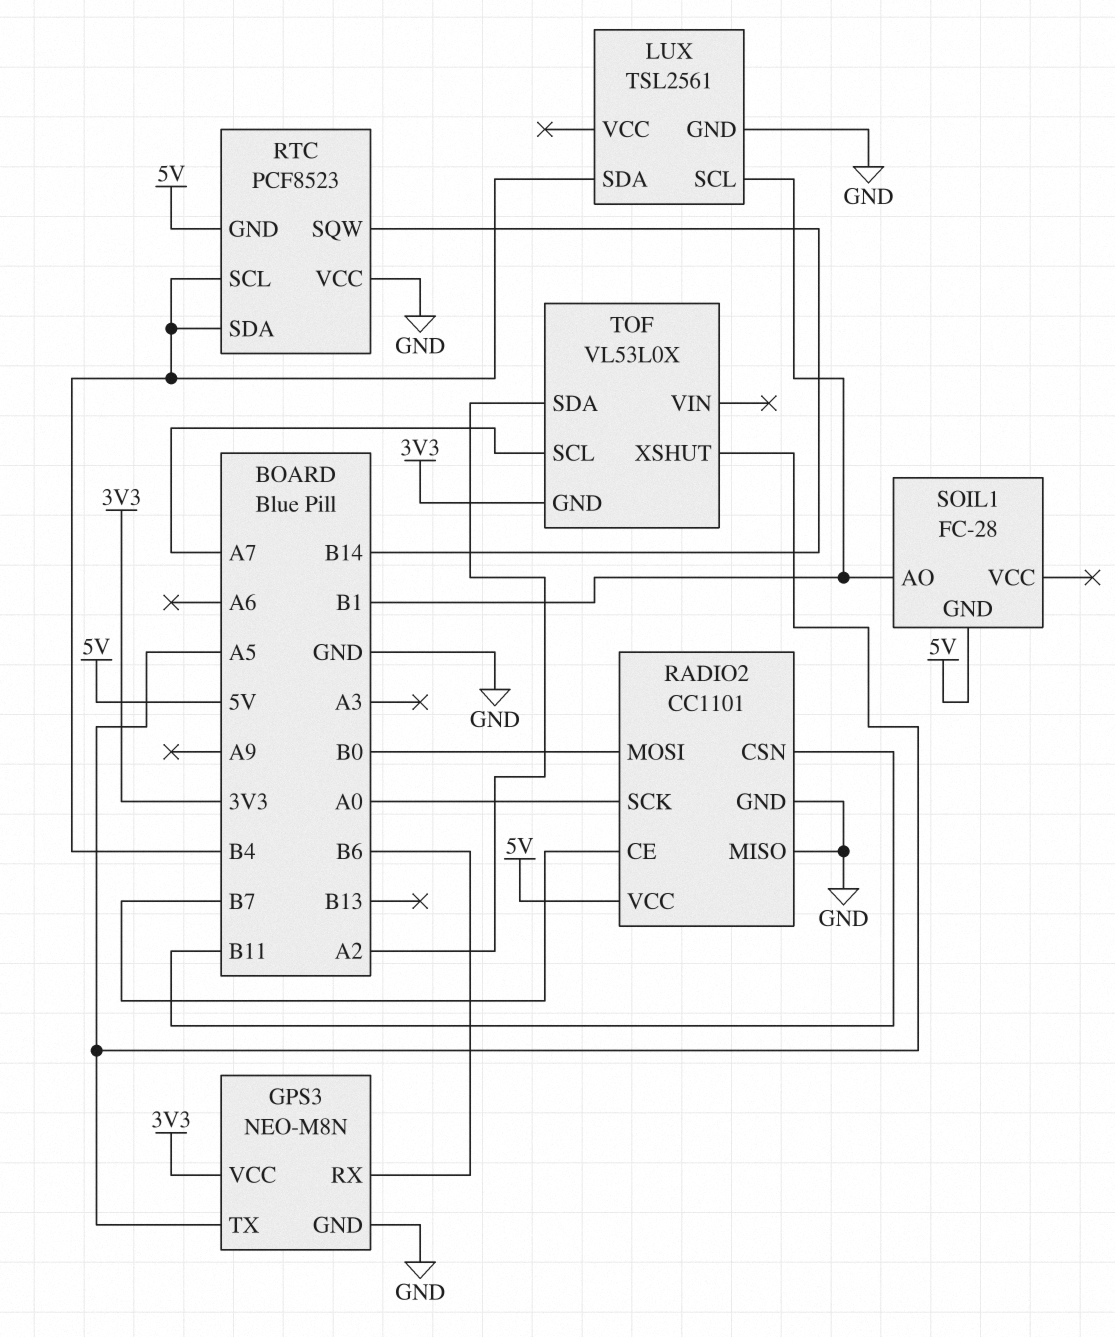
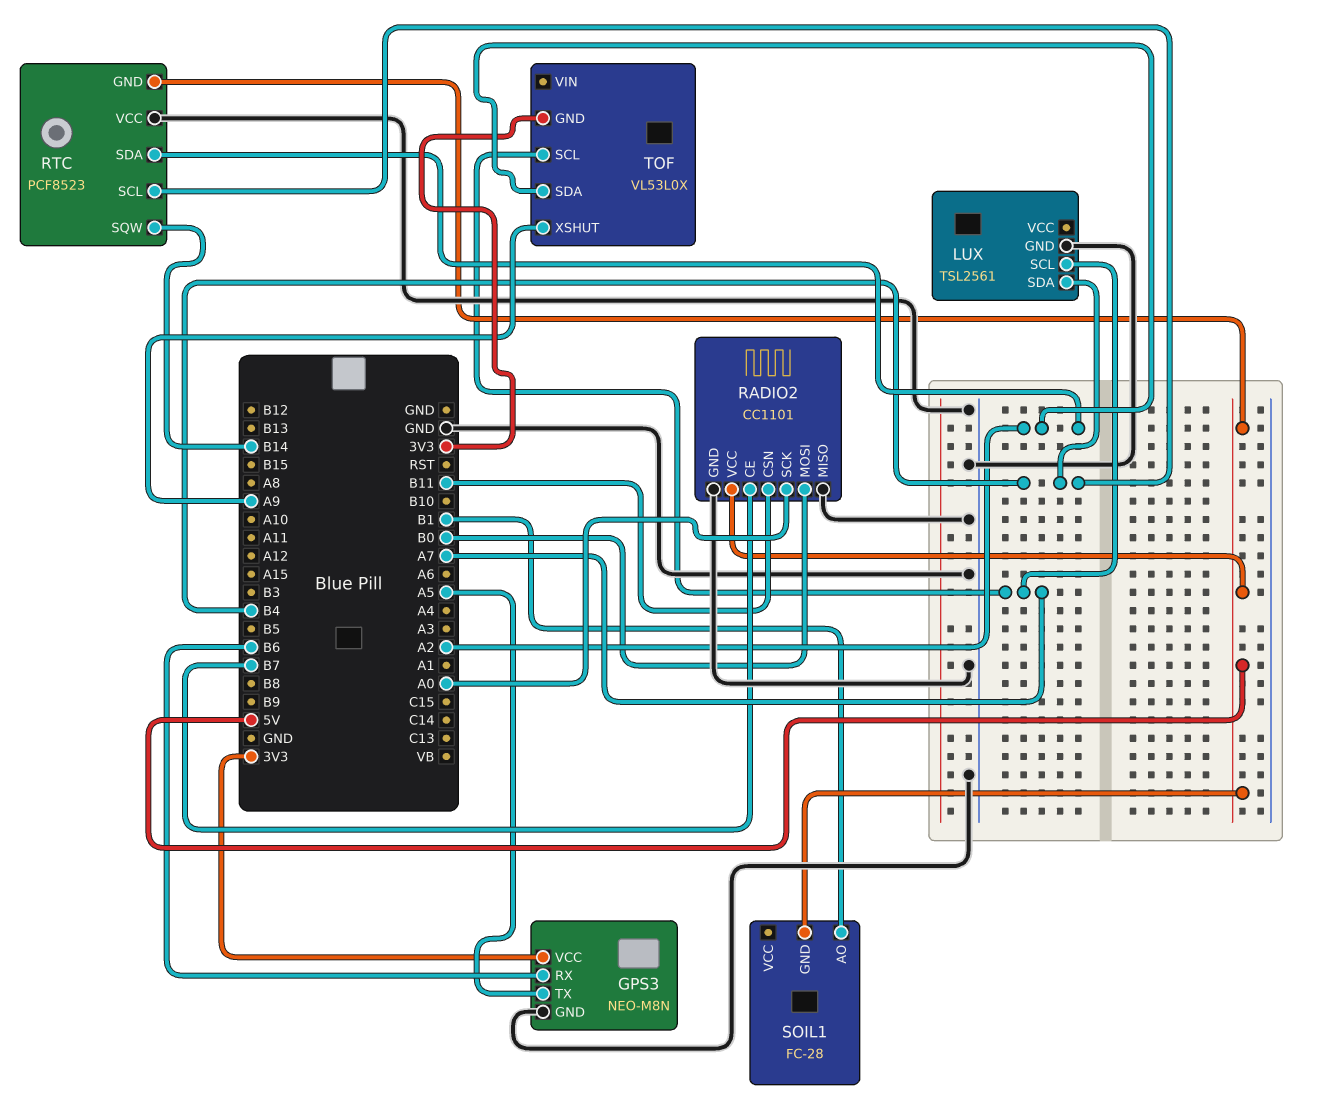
LUX pin SCL: B1 -> A7
RTC pin SDA: B4 -> A2
TOF pin XSHUT: A5 -> A9

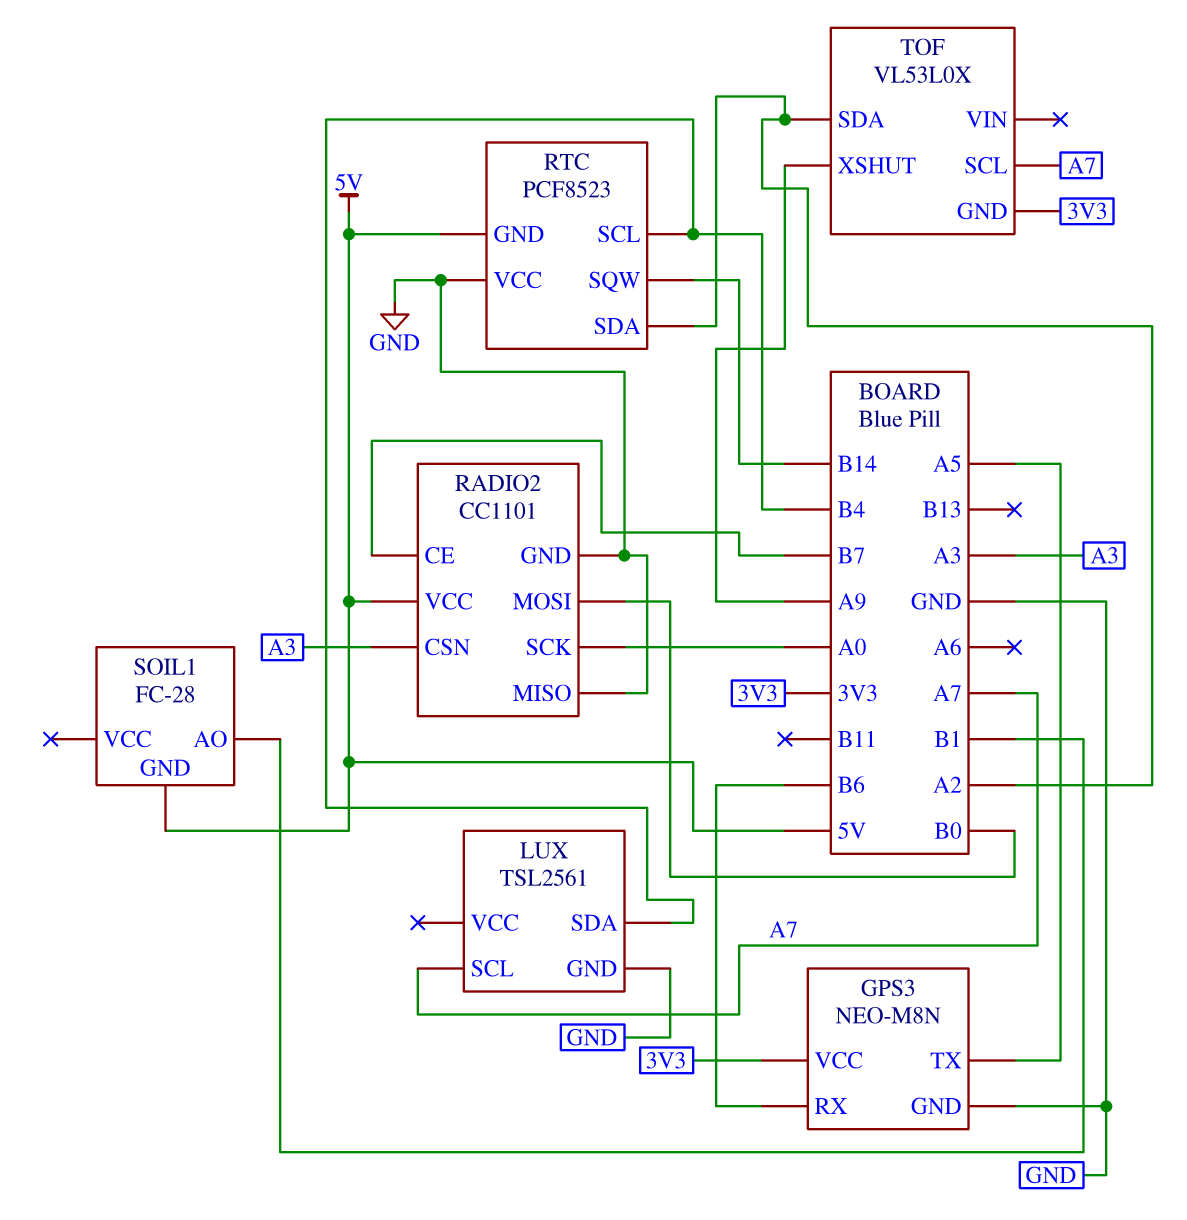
RADIO2 pin CSN: B11 -> A3

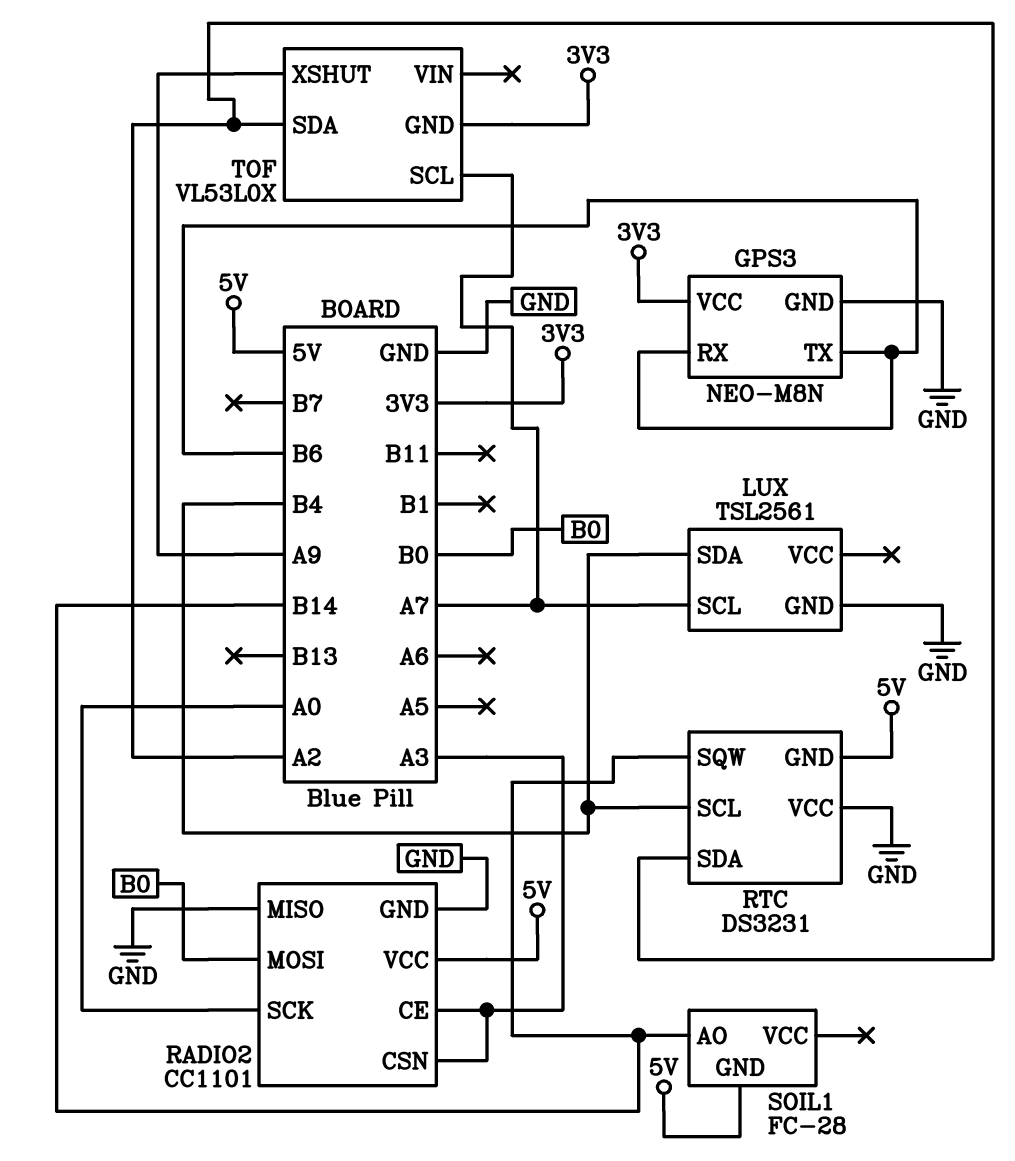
GPS3 pin TX: A5 -> B6
RADIO2 pin CE: B7 -> A3
RTC: PCF8523 -> DS3231
SOIL1 pin AO: B1 -> B14

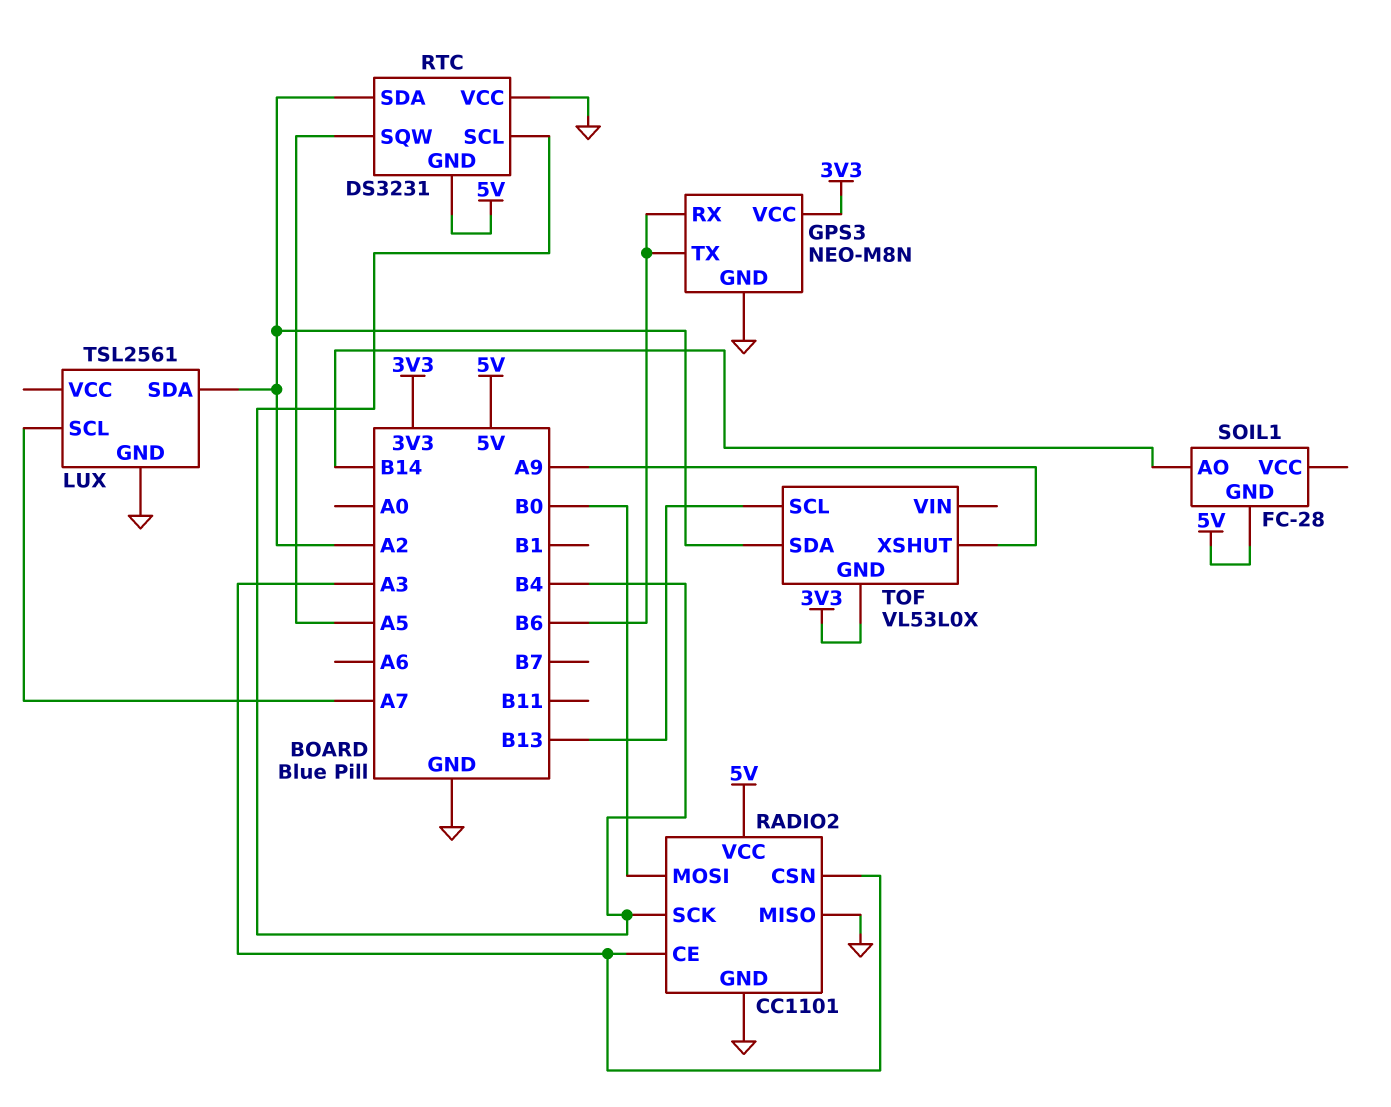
LUX pin SDA: B4 -> A2
RADIO2 pin SCK: A0 -> B4
RTC pin SQW: B14 -> A5
TOF pin SCL: A7 -> B13

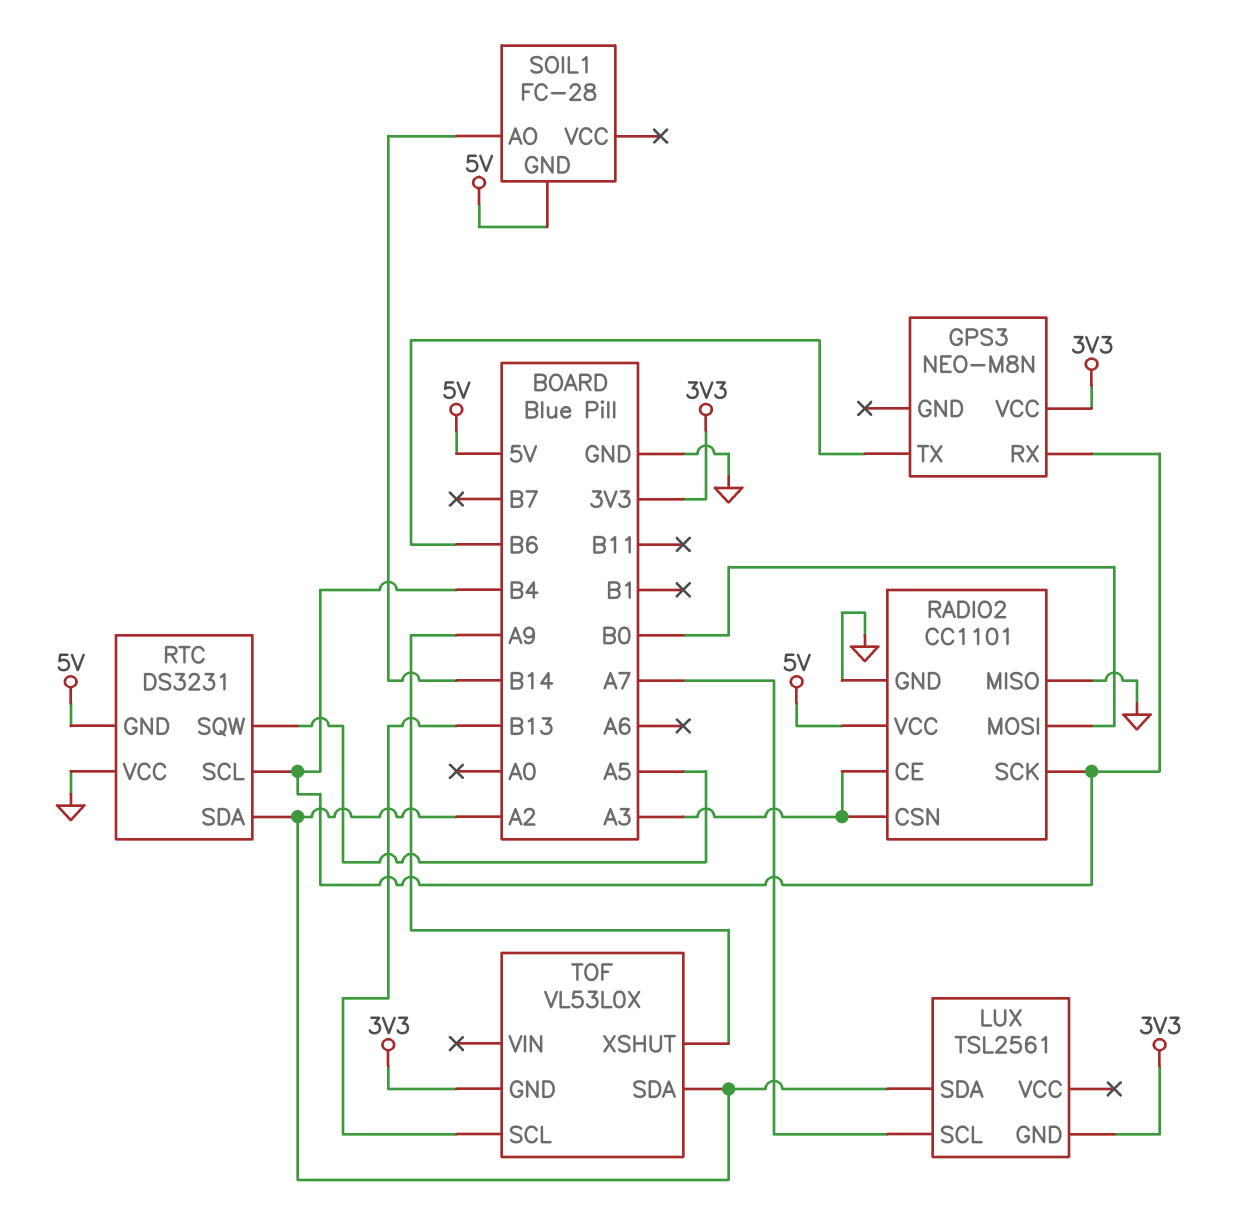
GPS3 pin GND: GND -> none
GPS3 pin RX: B6 -> B4
LUX pin GND: GND -> 3V3

